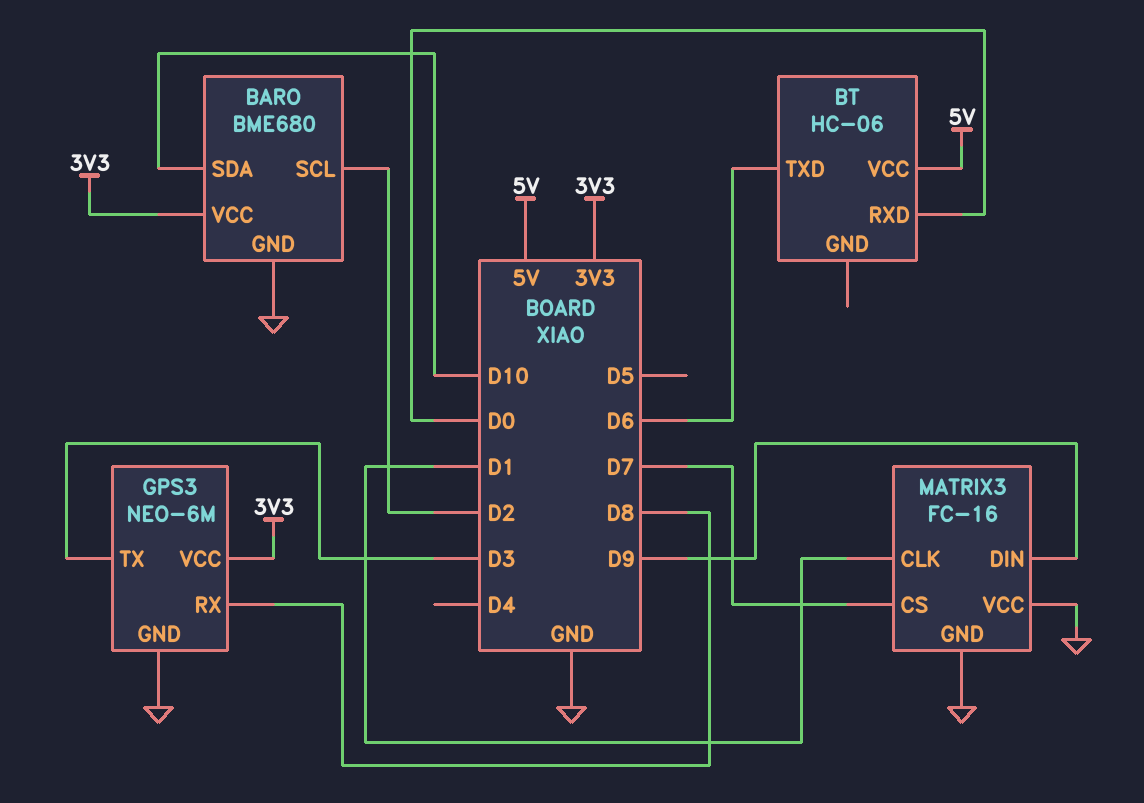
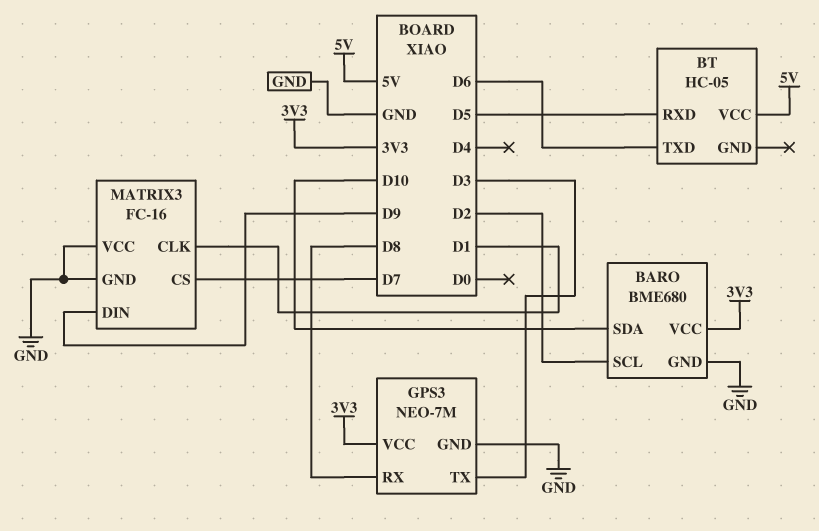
BT: HC-06 -> HC-05
BT pin RXD: D0 -> D5
GPS3: NEO-6M -> NEO-7M

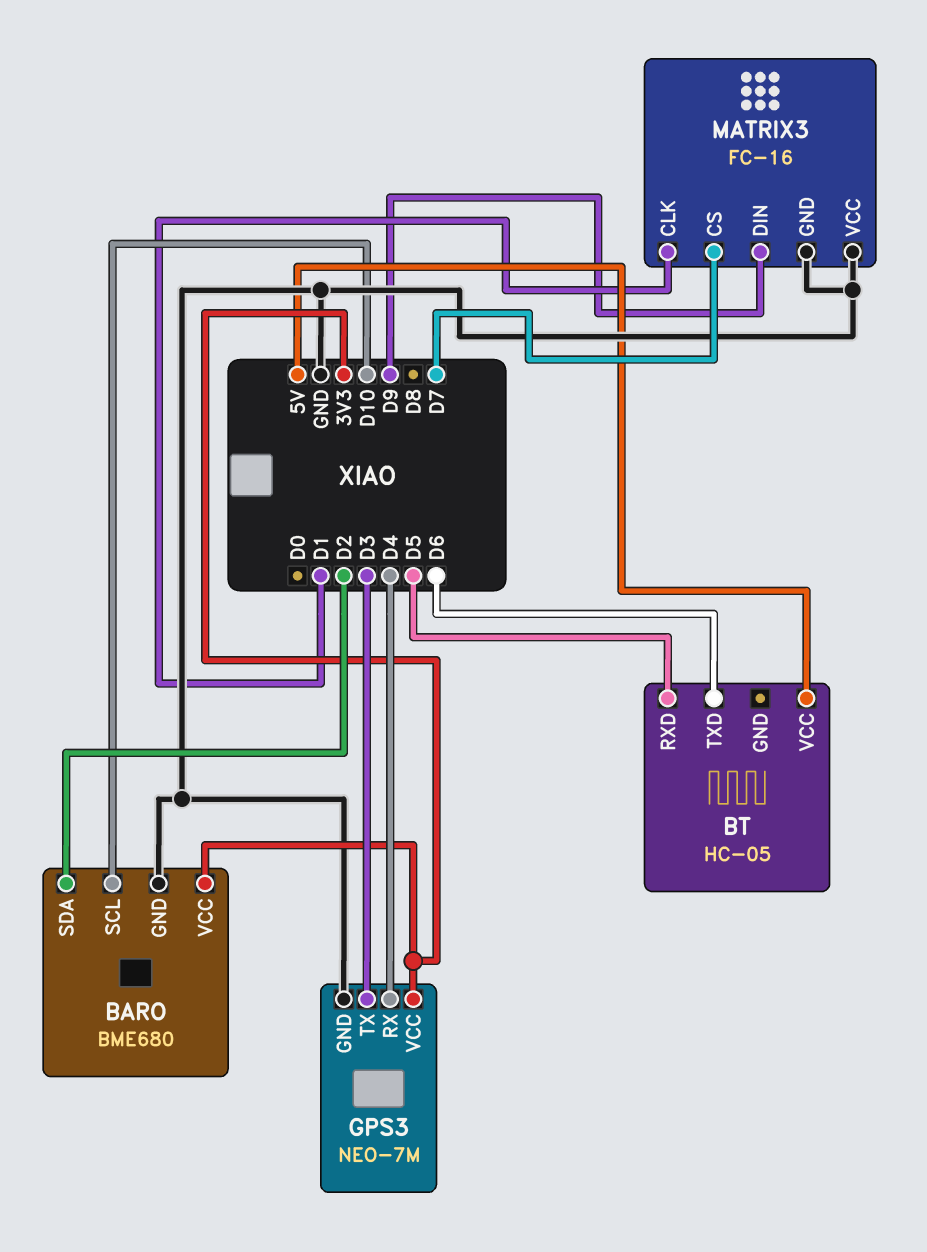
BARO pin SCL: D2 -> D10
BARO pin SDA: D10 -> D2
GPS3 pin RX: D8 -> D4

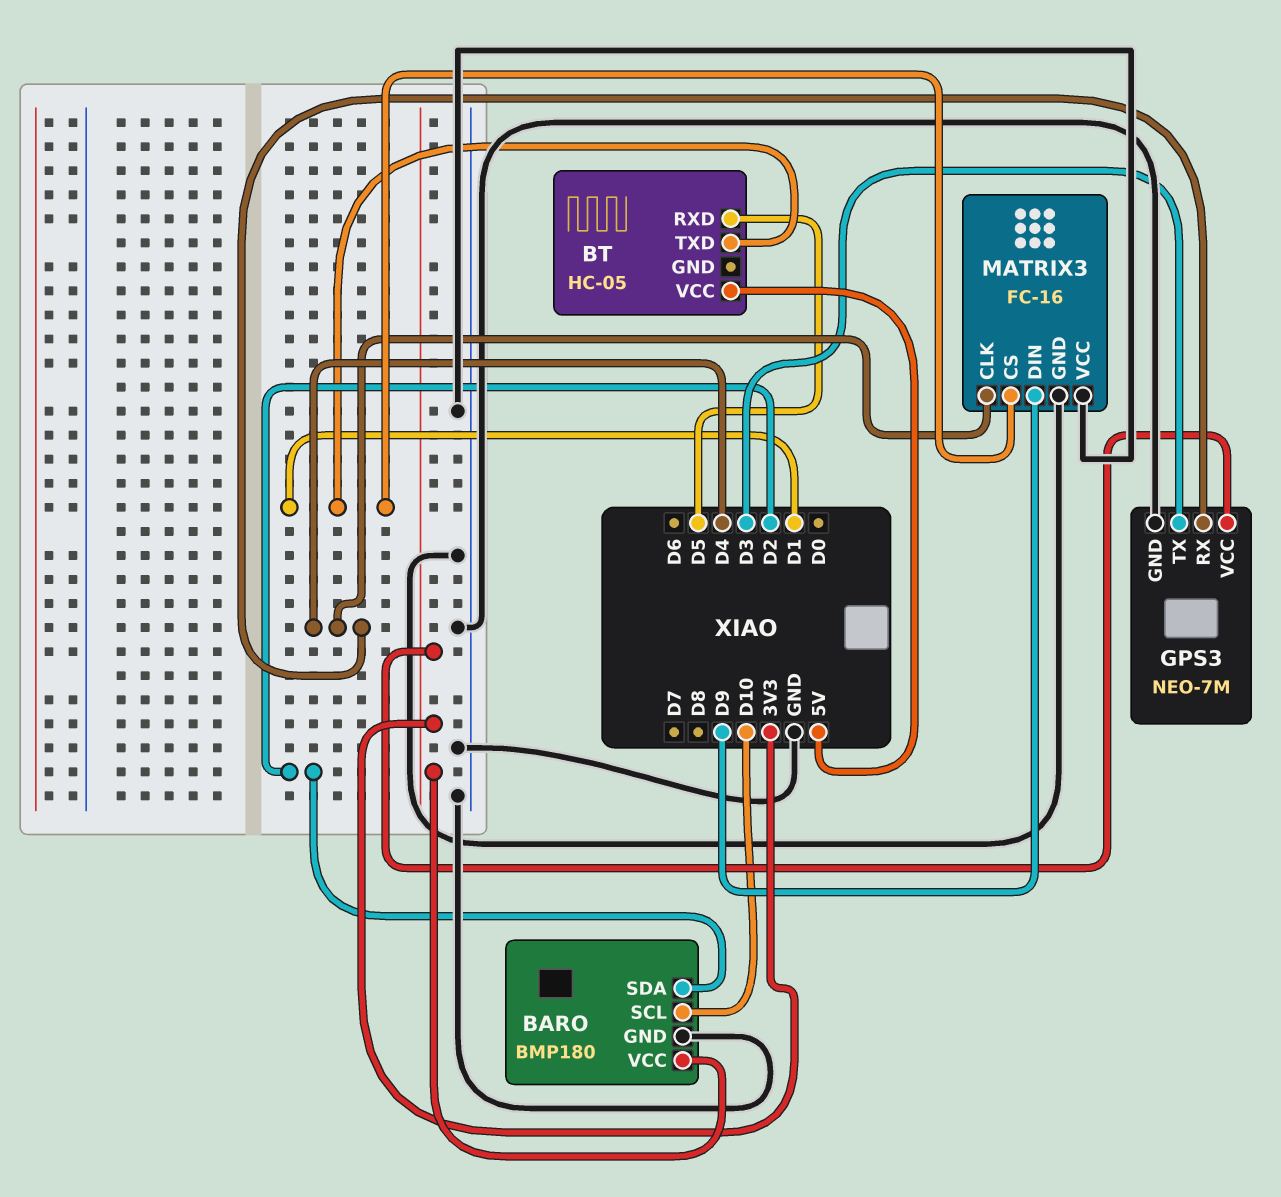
BARO: BME680 -> BMP180
BT pin TXD: D6 -> D1
MATRIX3 pin CLK: D1 -> D4
MATRIX3 pin CS: D7 -> D1

